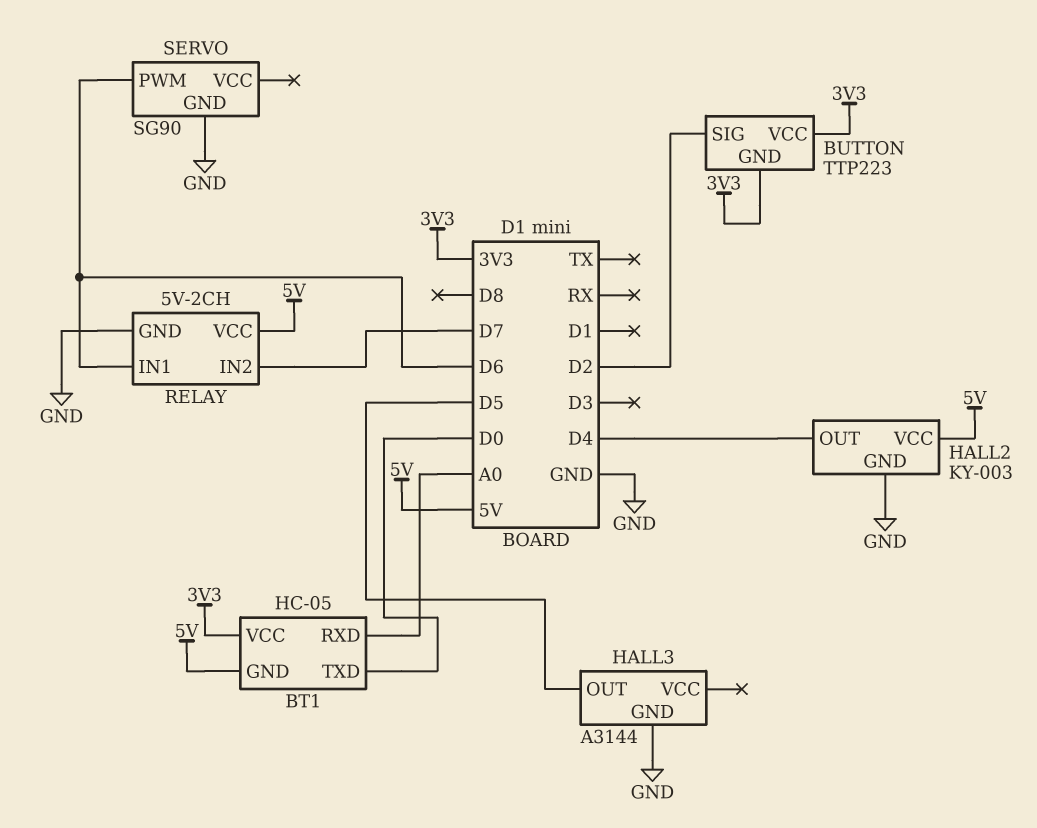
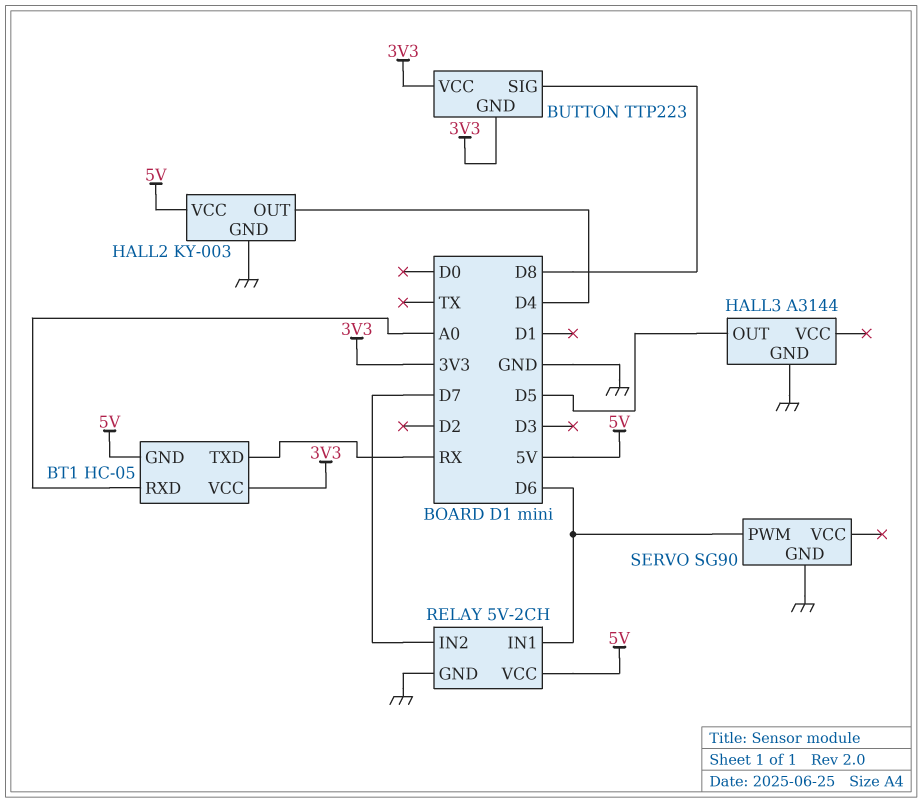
BT1 pin TXD: D0 -> RX
BUTTON pin SIG: D2 -> D8

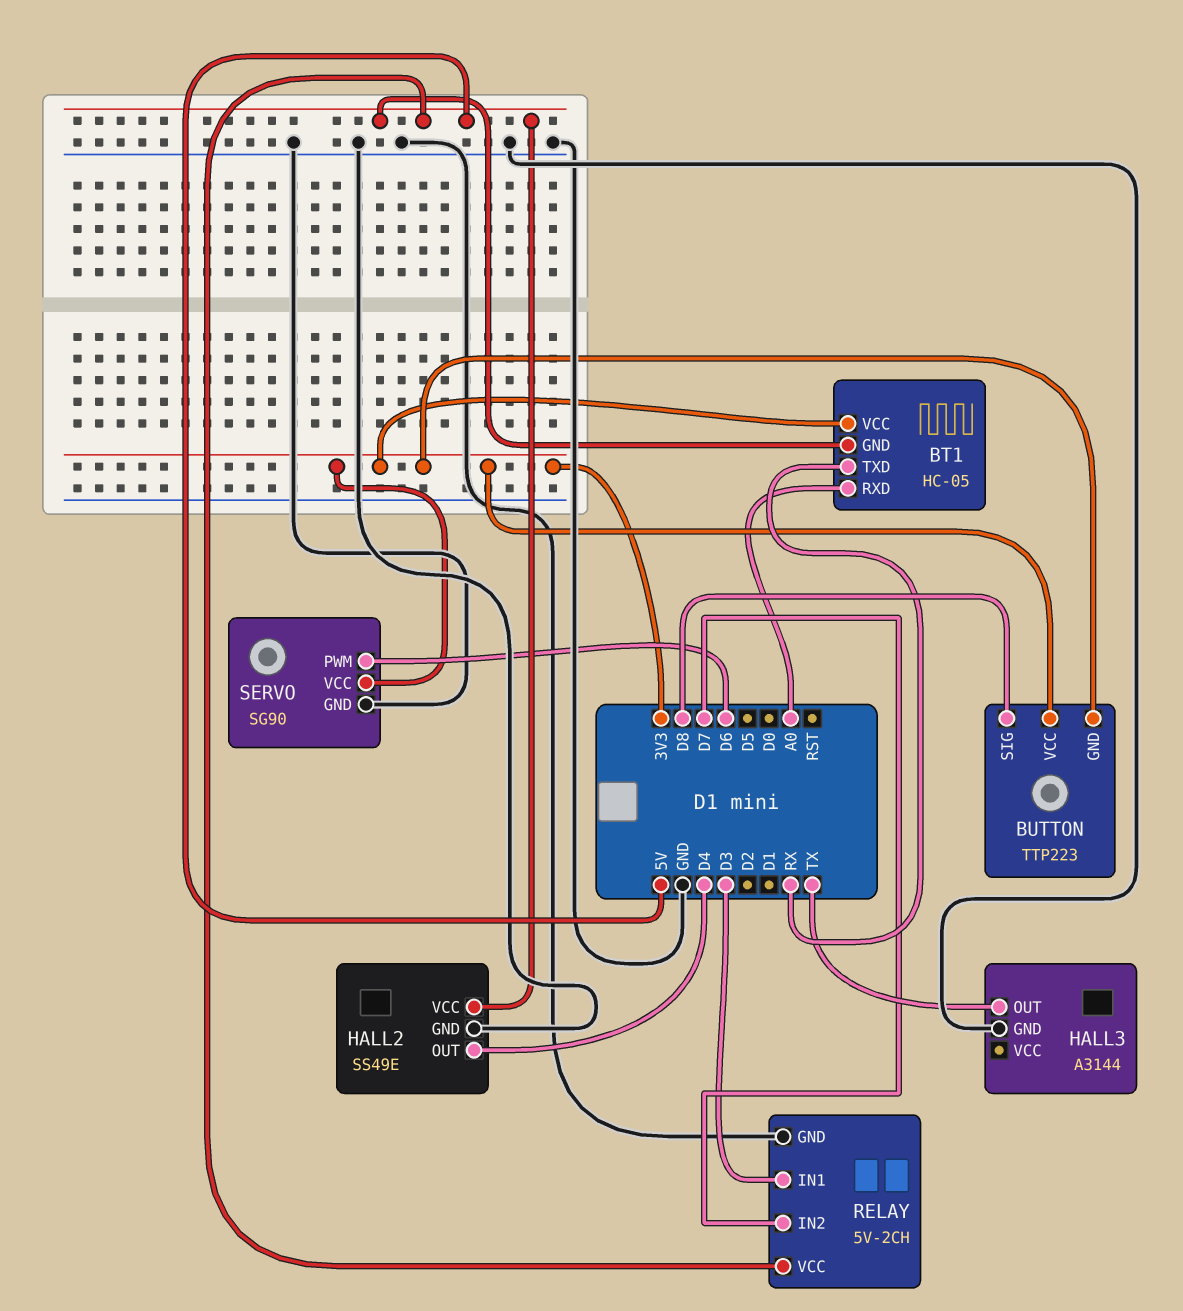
HALL2: KY-003 -> SS49E
HALL3 pin OUT: D5 -> TX
RELAY pin IN1: D6 -> D3
SERVO pin VCC: none -> 3V3

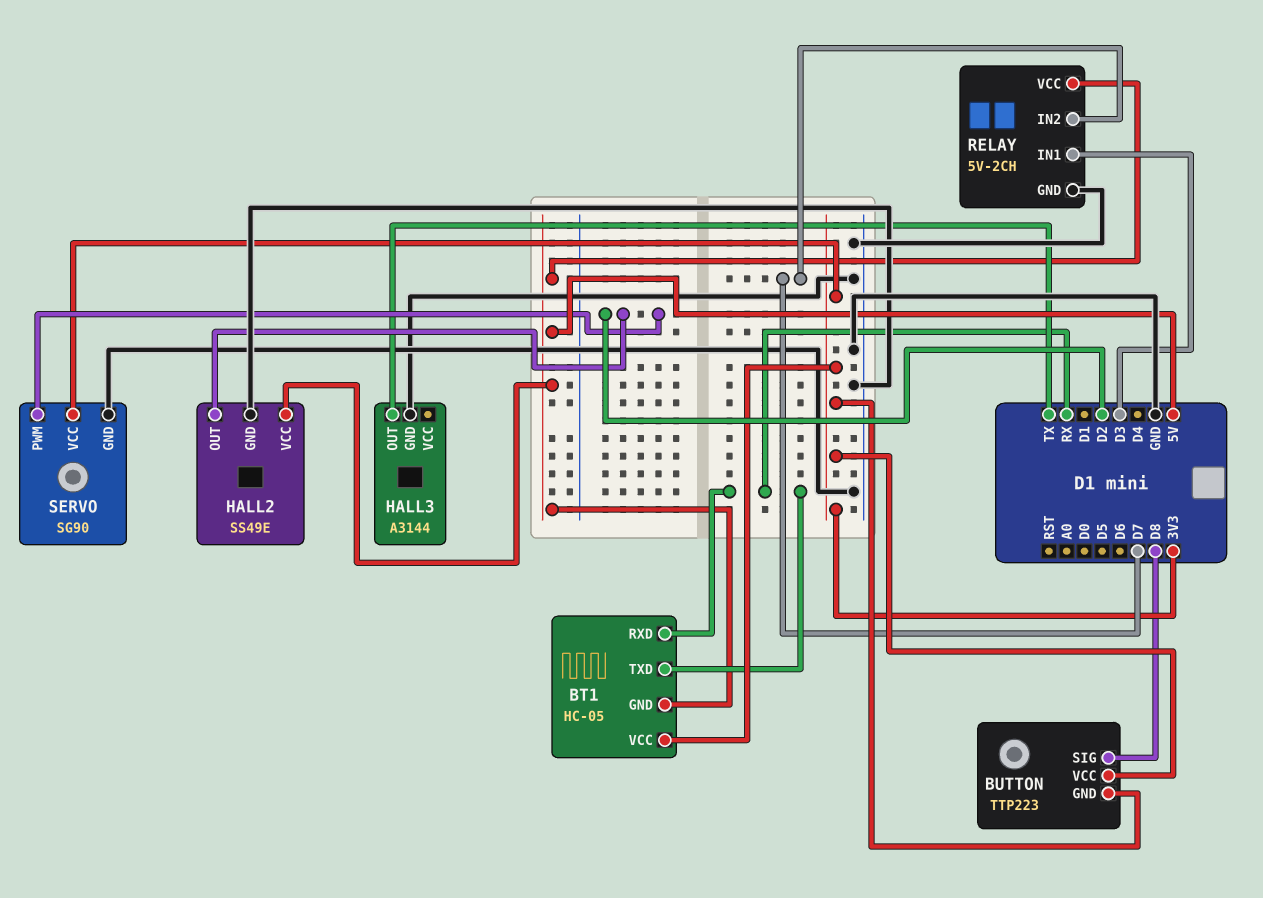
BT1 pin RXD: A0 -> RX
HALL2 pin OUT: D4 -> D2
SERVO pin PWM: D6 -> D2

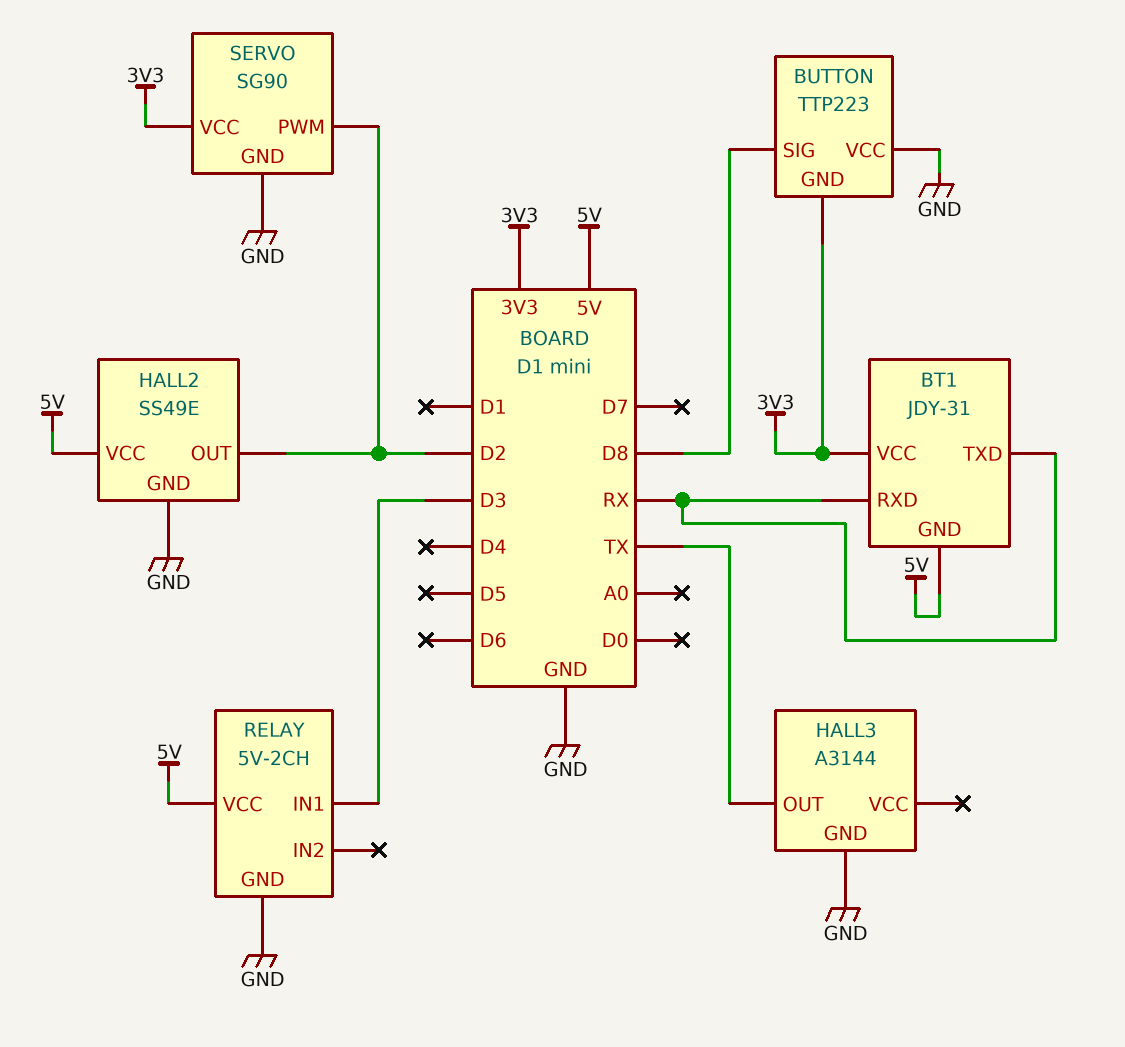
BT1: HC-05 -> JDY-31
BUTTON pin VCC: 3V3 -> GND
RELAY pin IN2: D7 -> none

